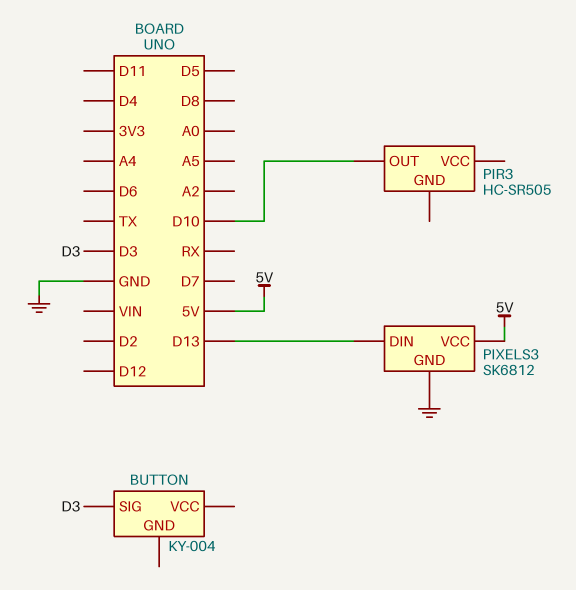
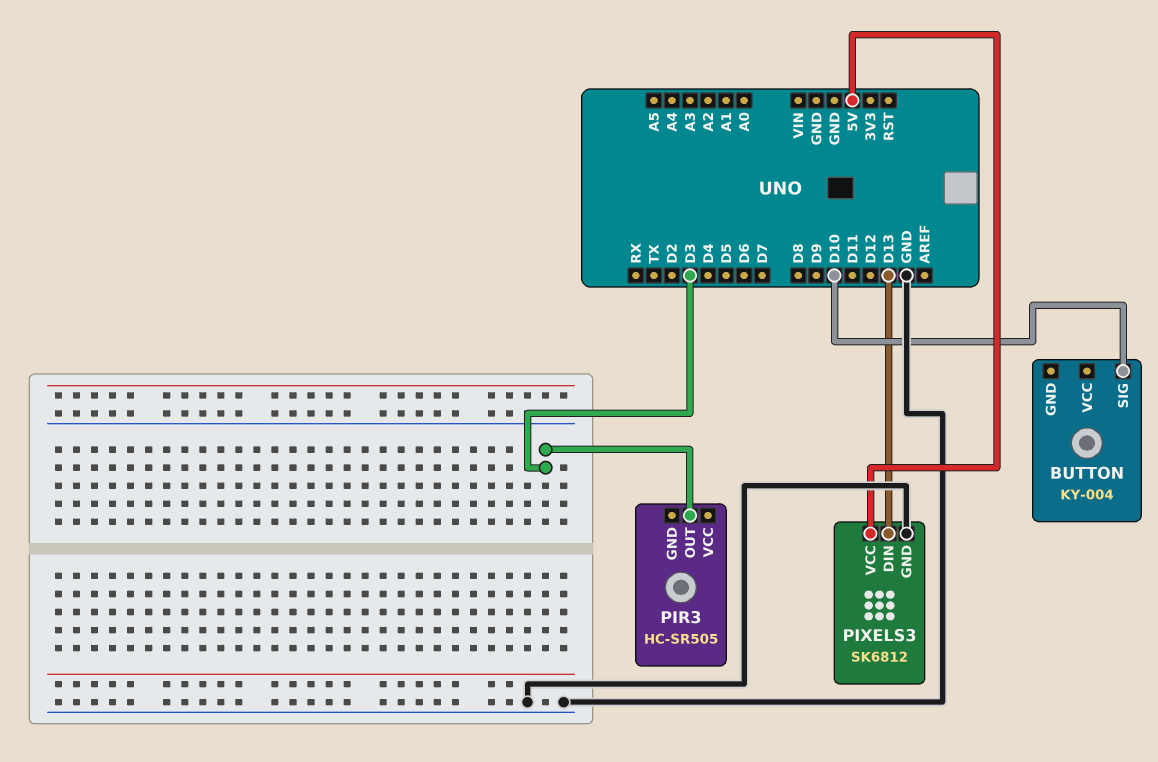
BUTTON pin SIG: D3 -> D10
PIR3 pin OUT: D10 -> D3

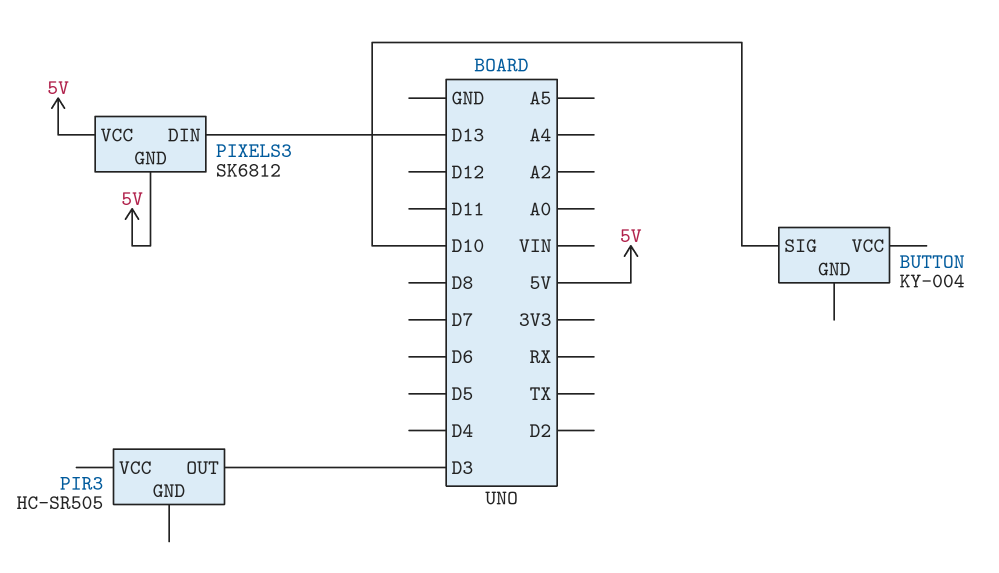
PIXELS3 pin GND: GND -> 5V

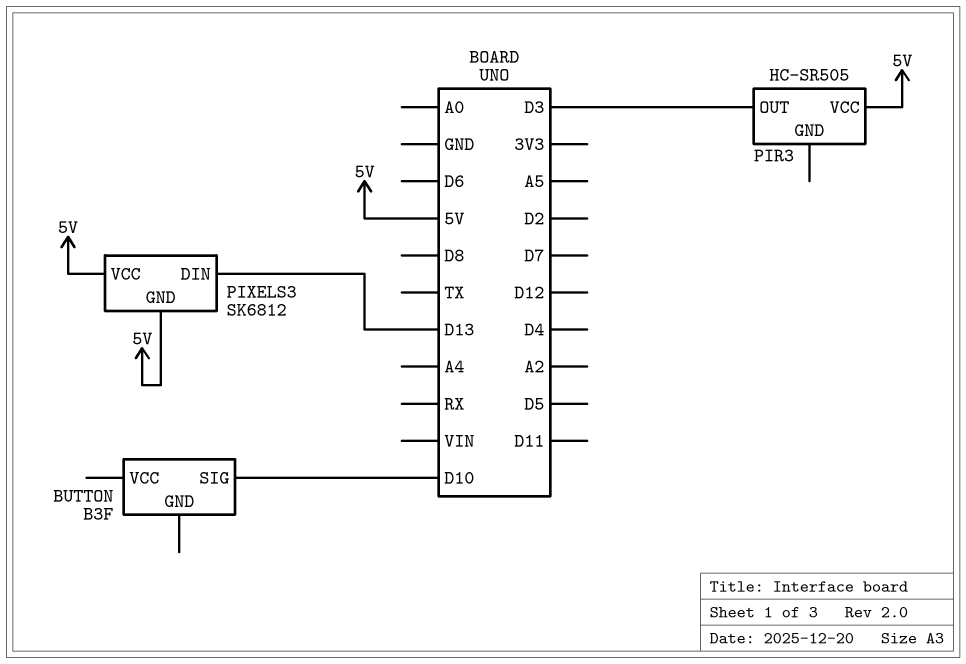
BUTTON: KY-004 -> B3F
PIR3 pin VCC: none -> 5V

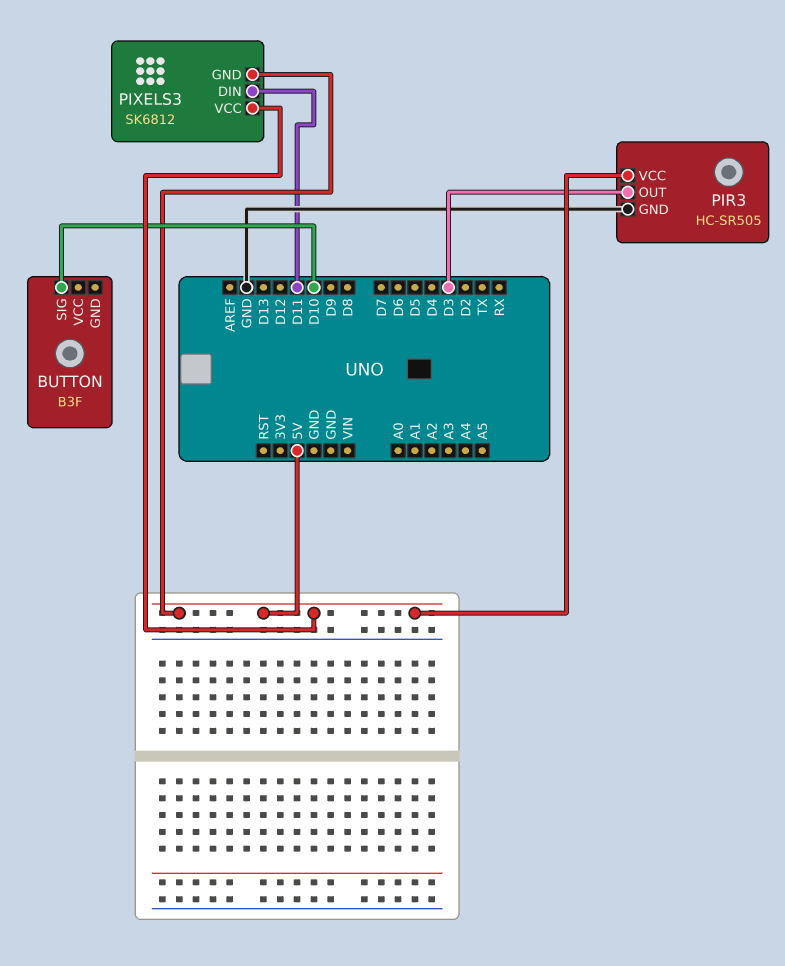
PIR3 pin GND: none -> GND
PIXELS3 pin DIN: D13 -> D11

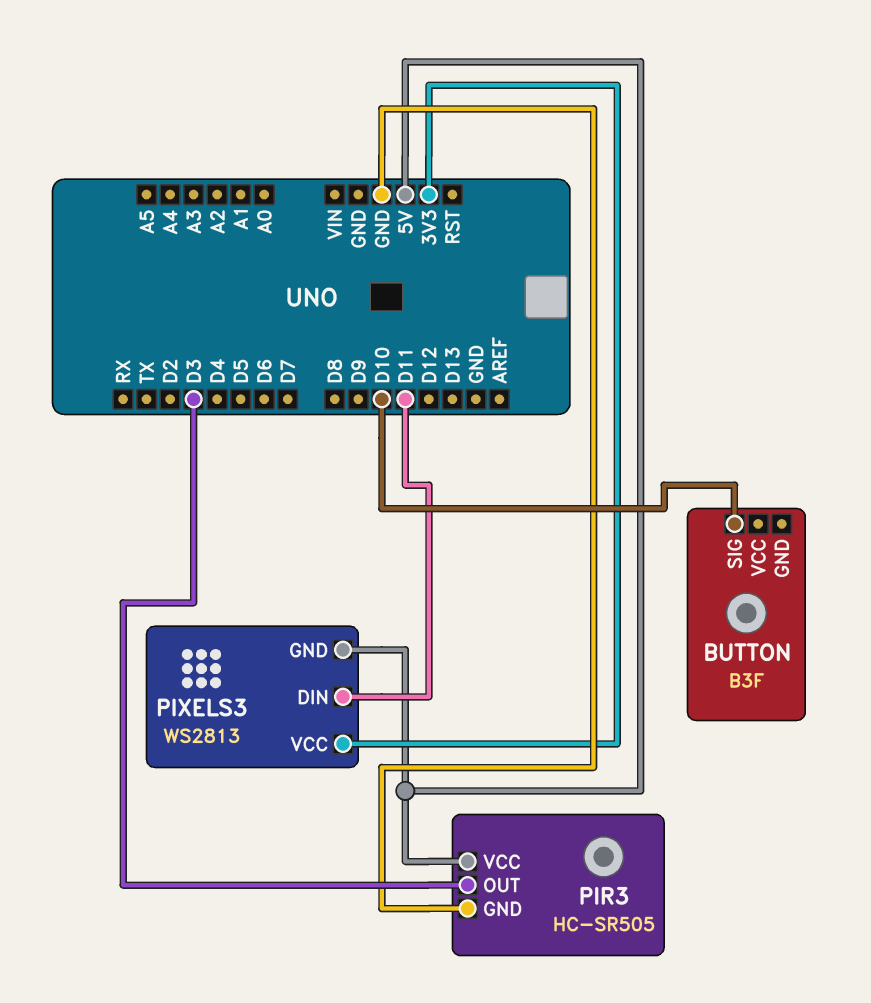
PIXELS3: SK6812 -> WS2813
PIXELS3 pin VCC: 5V -> 3V3

